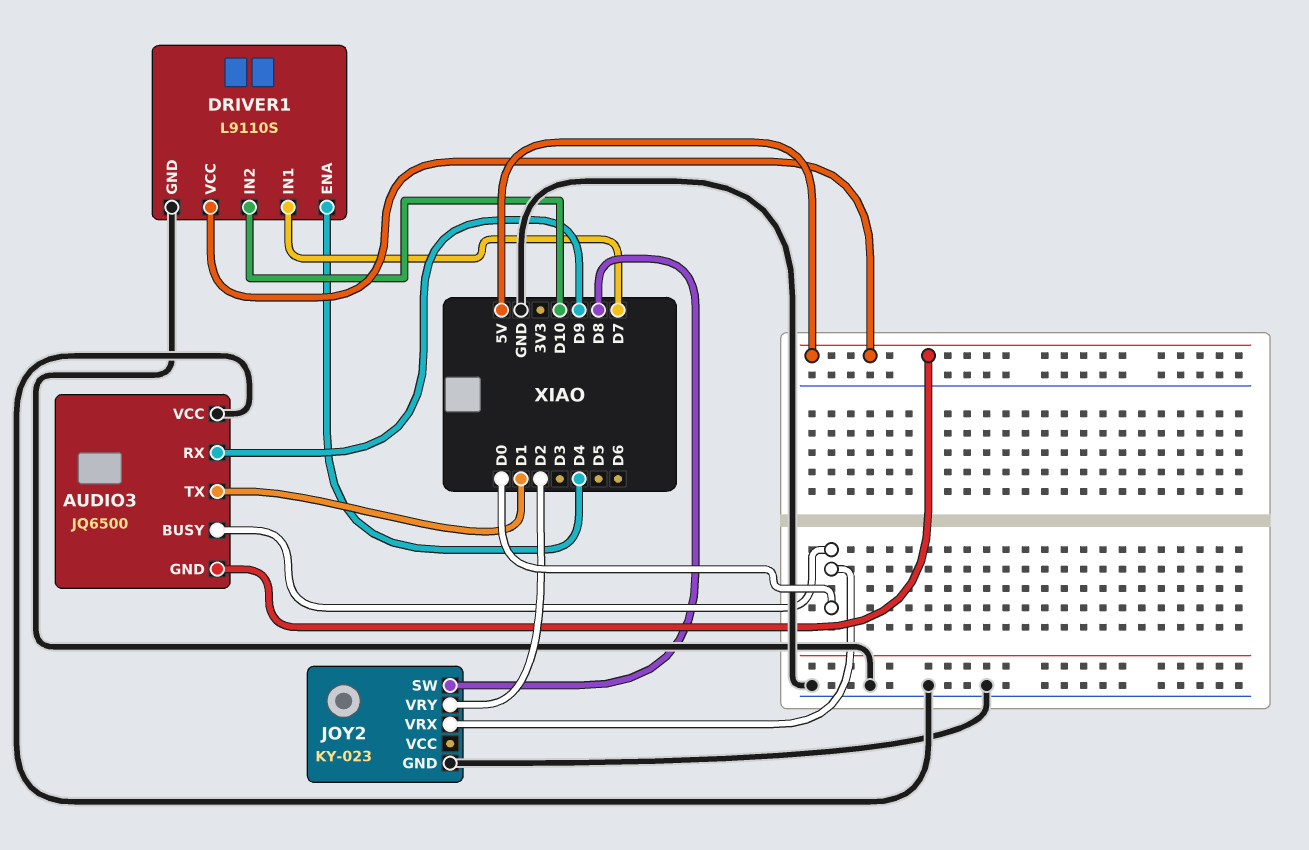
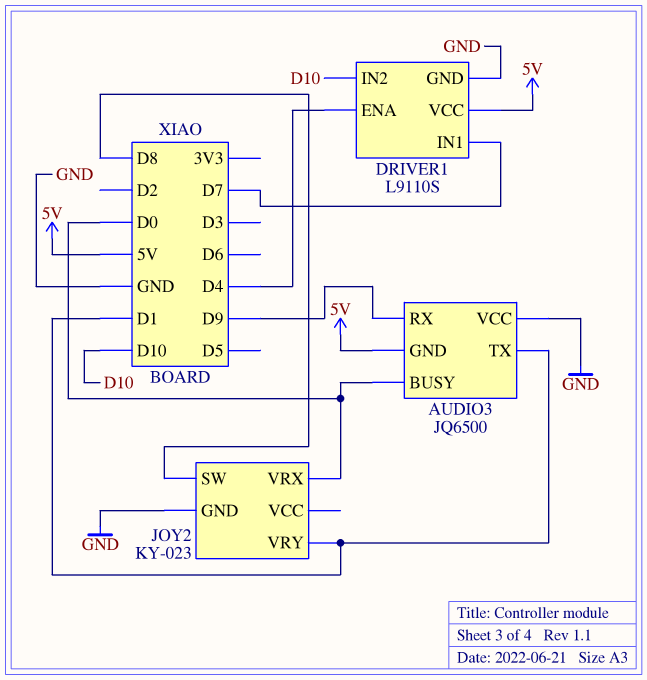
JOY2 pin VRY: D2 -> D1

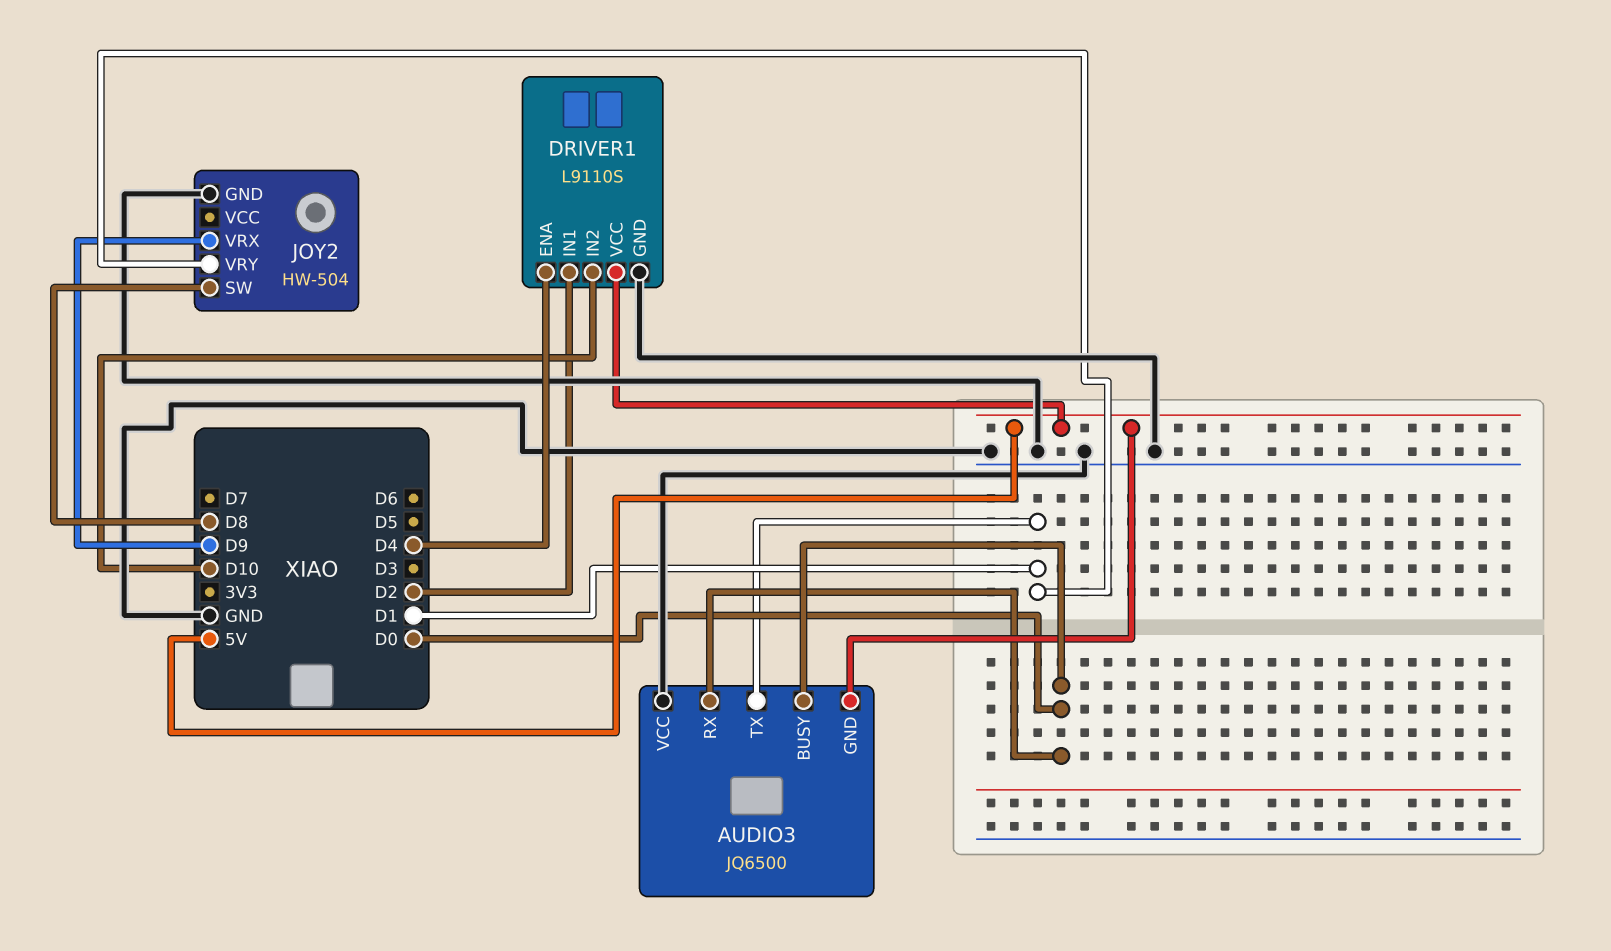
AUDIO3 pin RX: D9 -> D0
DRIVER1 pin IN1: D7 -> D2
JOY2: KY-023 -> HW-504
JOY2 pin VRX: D0 -> D9

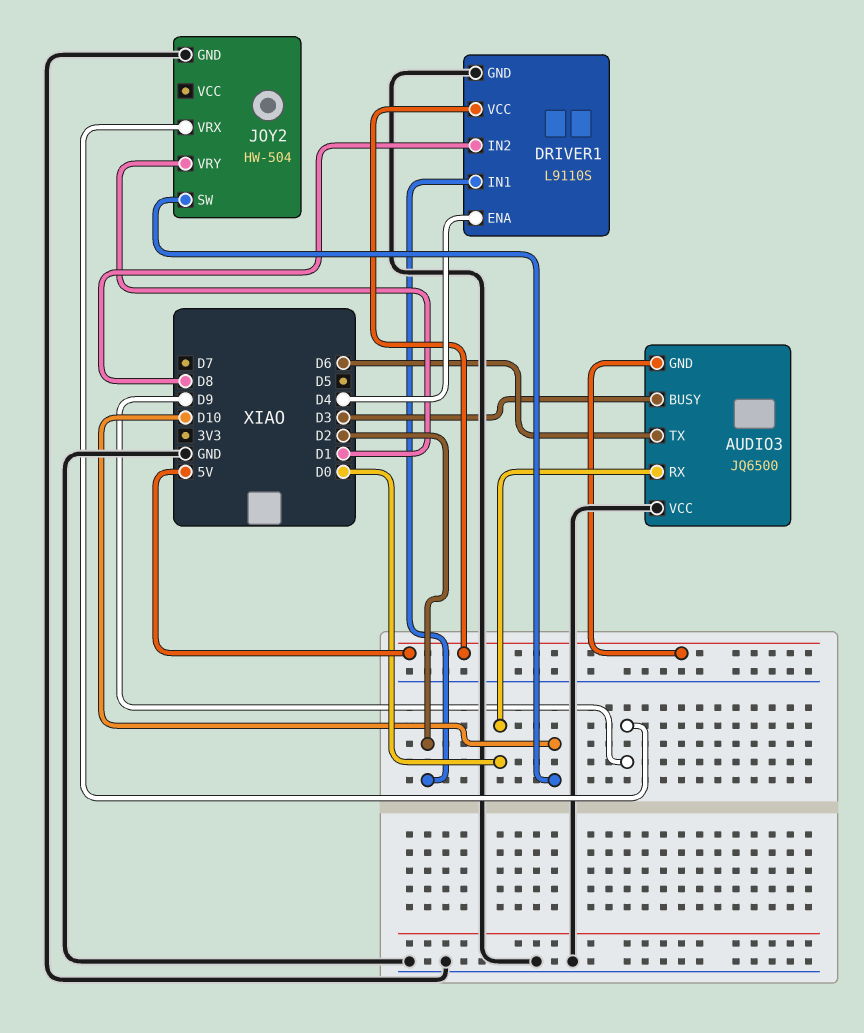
AUDIO3 pin BUSY: D0 -> D3
AUDIO3 pin TX: D1 -> D6
DRIVER1 pin IN2: D10 -> D8
JOY2 pin SW: D8 -> D10

